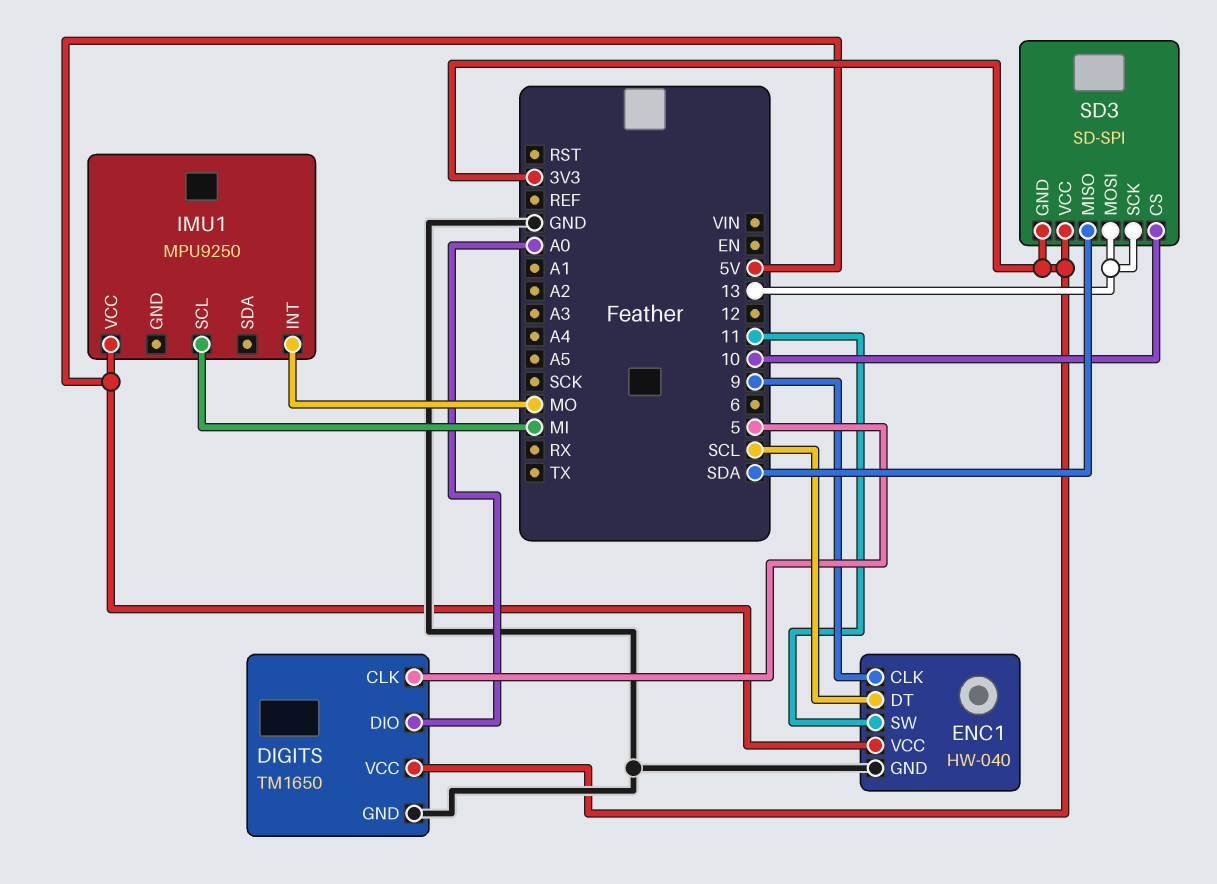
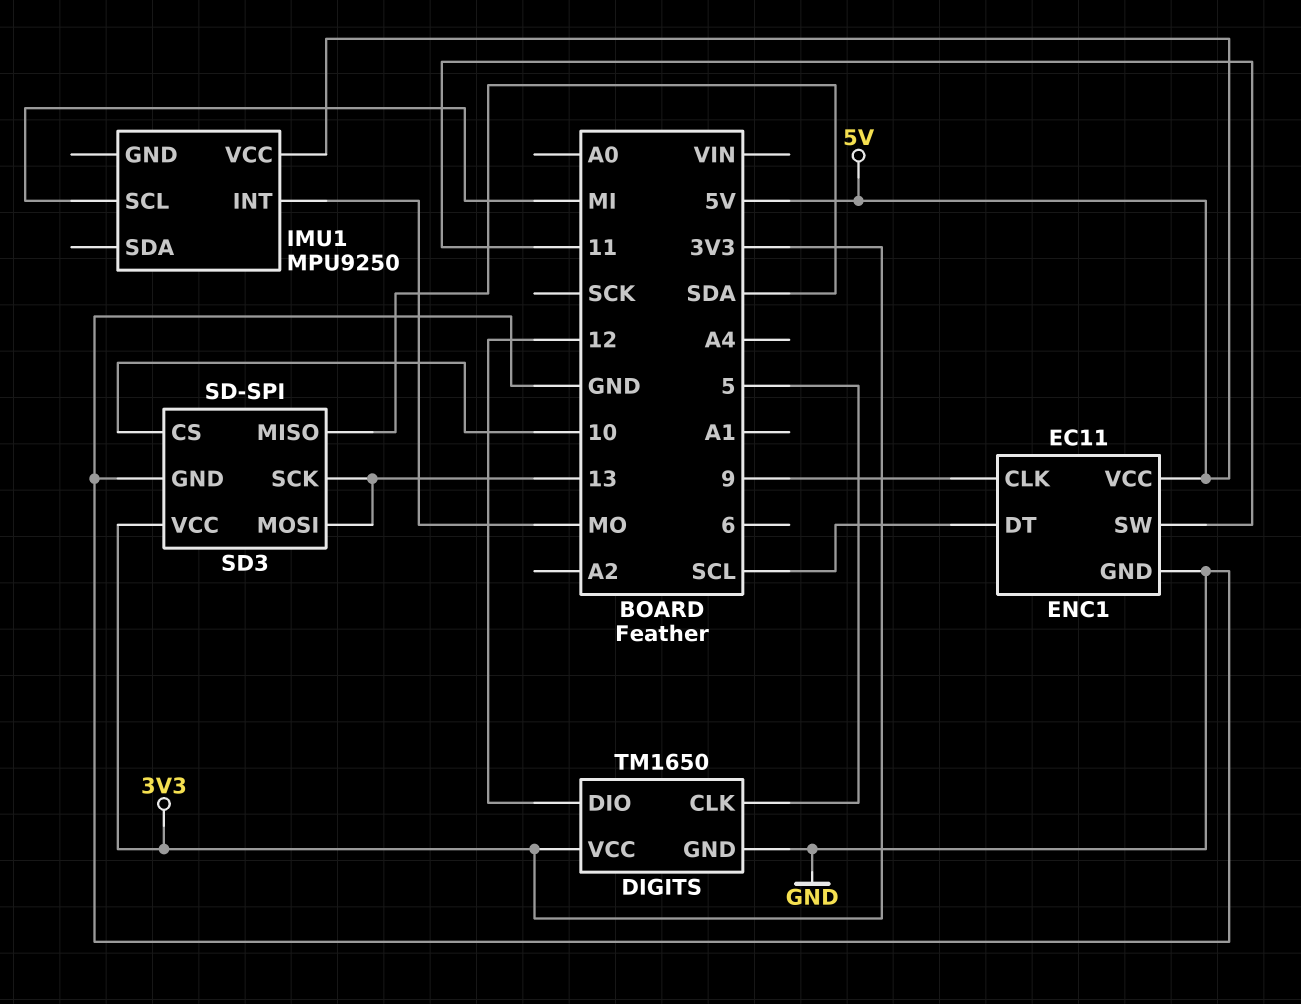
DIGITS pin DIO: A0 -> 12
ENC1: HW-040 -> EC11
SD3 pin GND: 3V3 -> GND

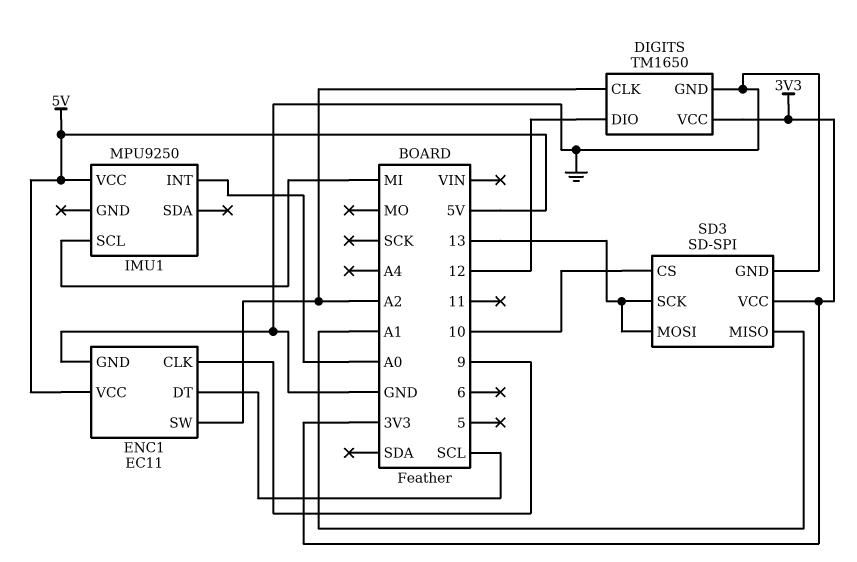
DIGITS pin CLK: 5 -> A2
ENC1 pin SW: 11 -> A2
IMU1 pin INT: MO -> A0
SD3 pin MISO: SDA -> A1

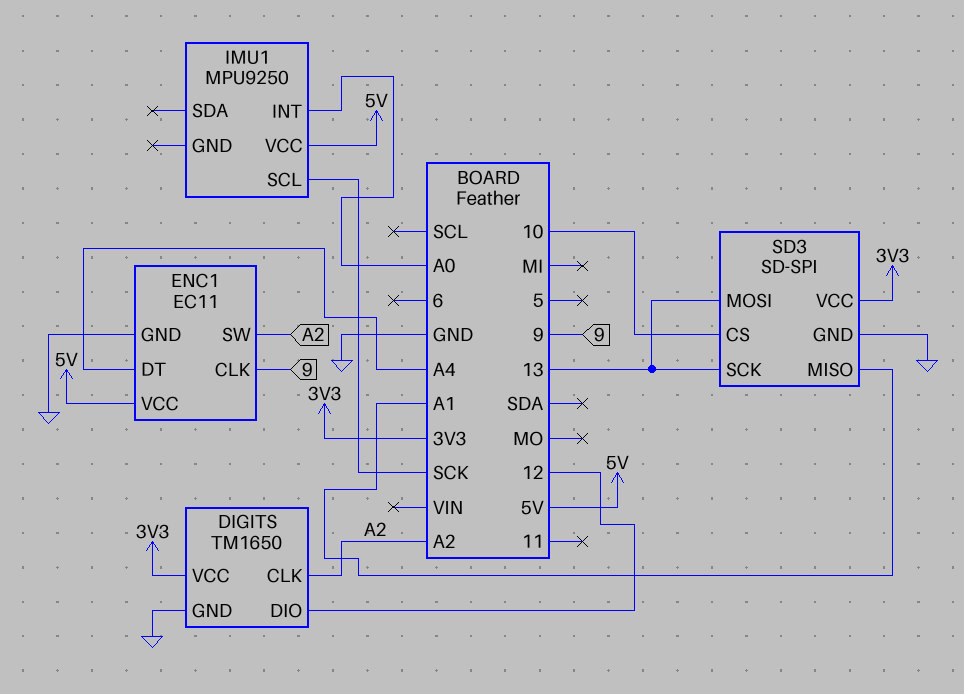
ENC1 pin DT: SCL -> A4
IMU1 pin SCL: MI -> SCK

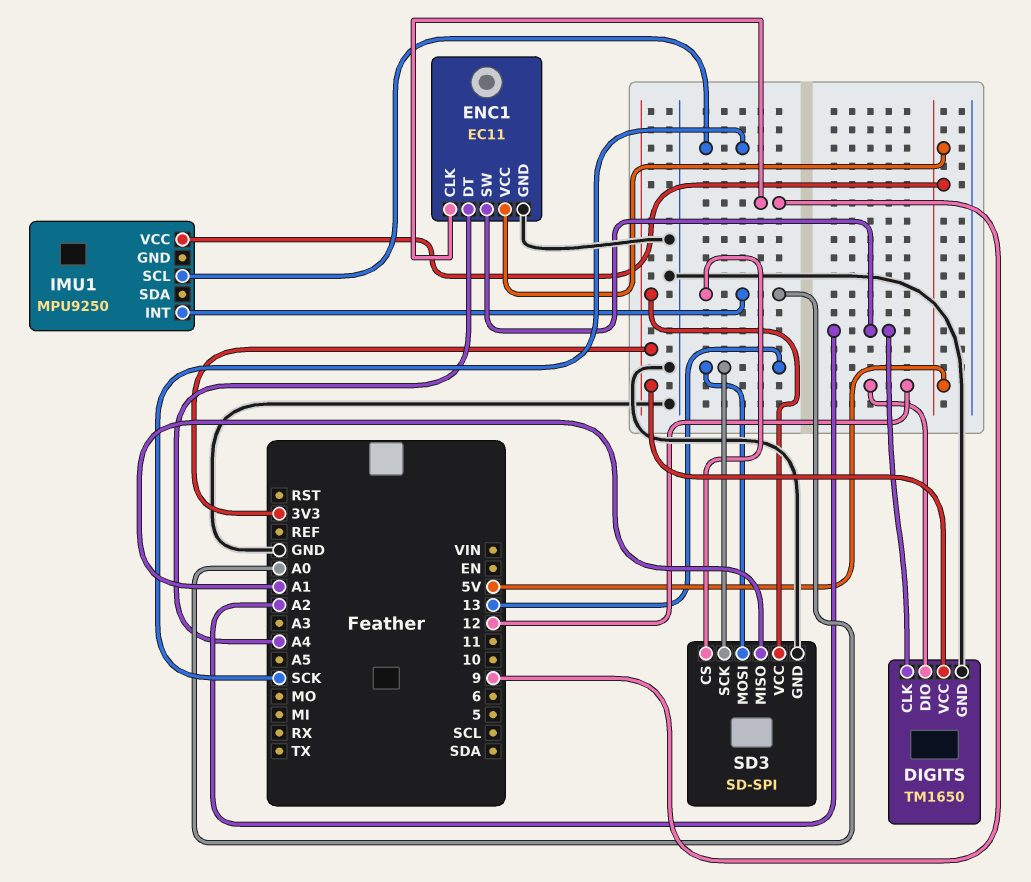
SD3 pin CS: 10 -> A0

